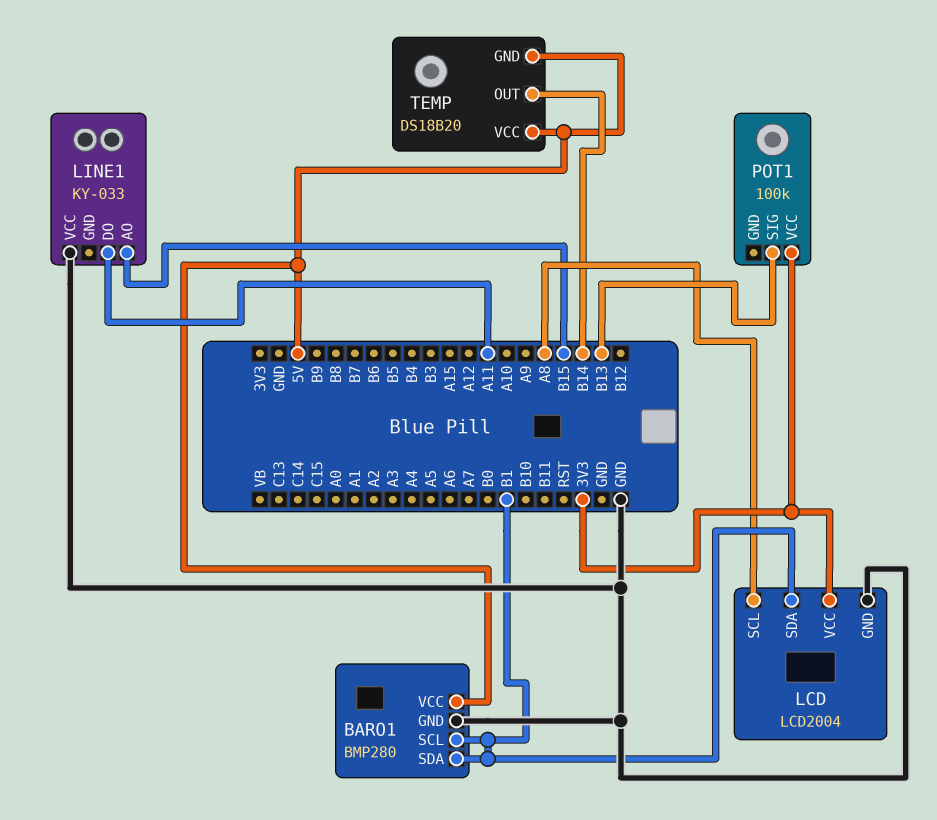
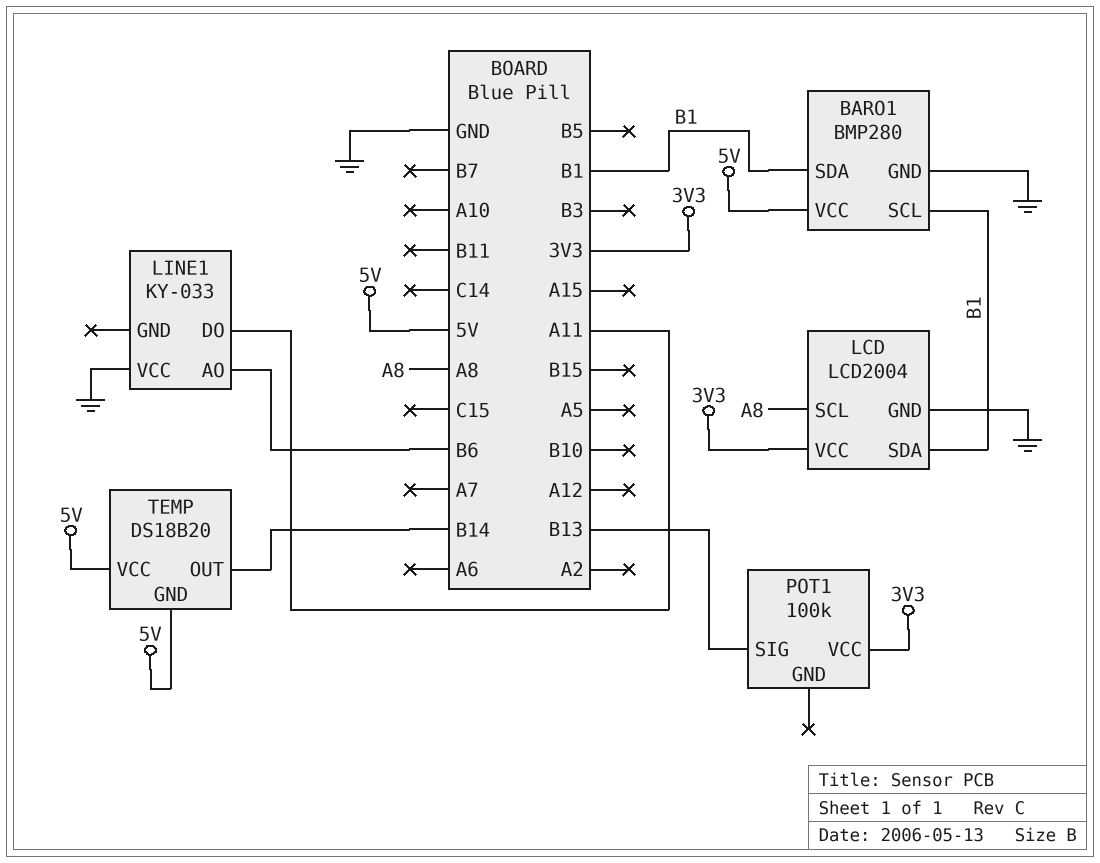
LINE1 pin AO: B15 -> B6

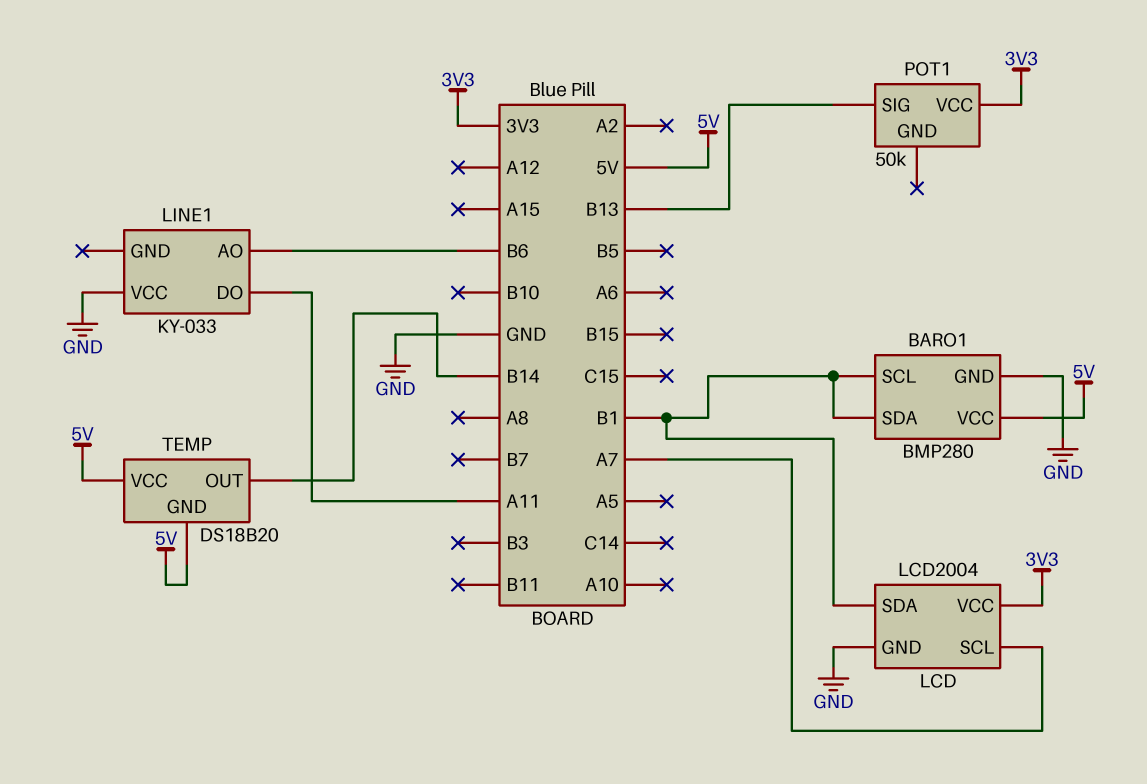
LCD pin SCL: A8 -> A7
POT1: 100k -> 50k

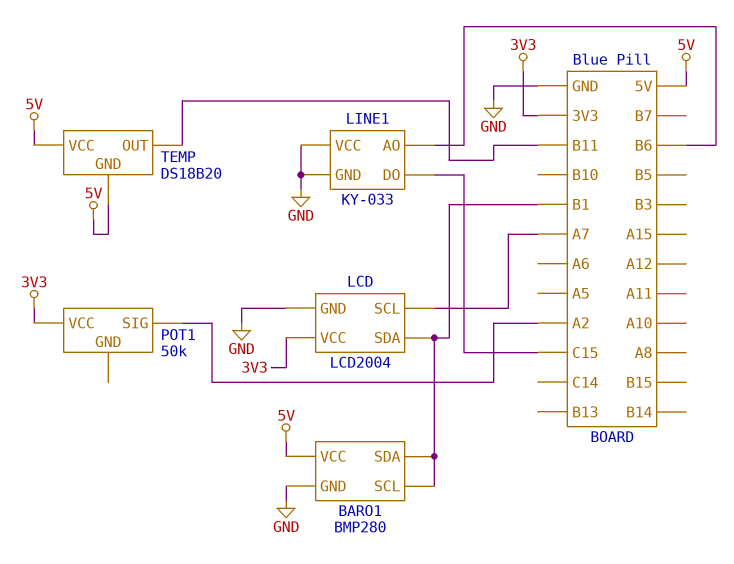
LINE1 pin DO: A11 -> C15
LINE1 pin GND: none -> GND
POT1 pin SIG: B13 -> A2
TEMP pin OUT: B14 -> B11

